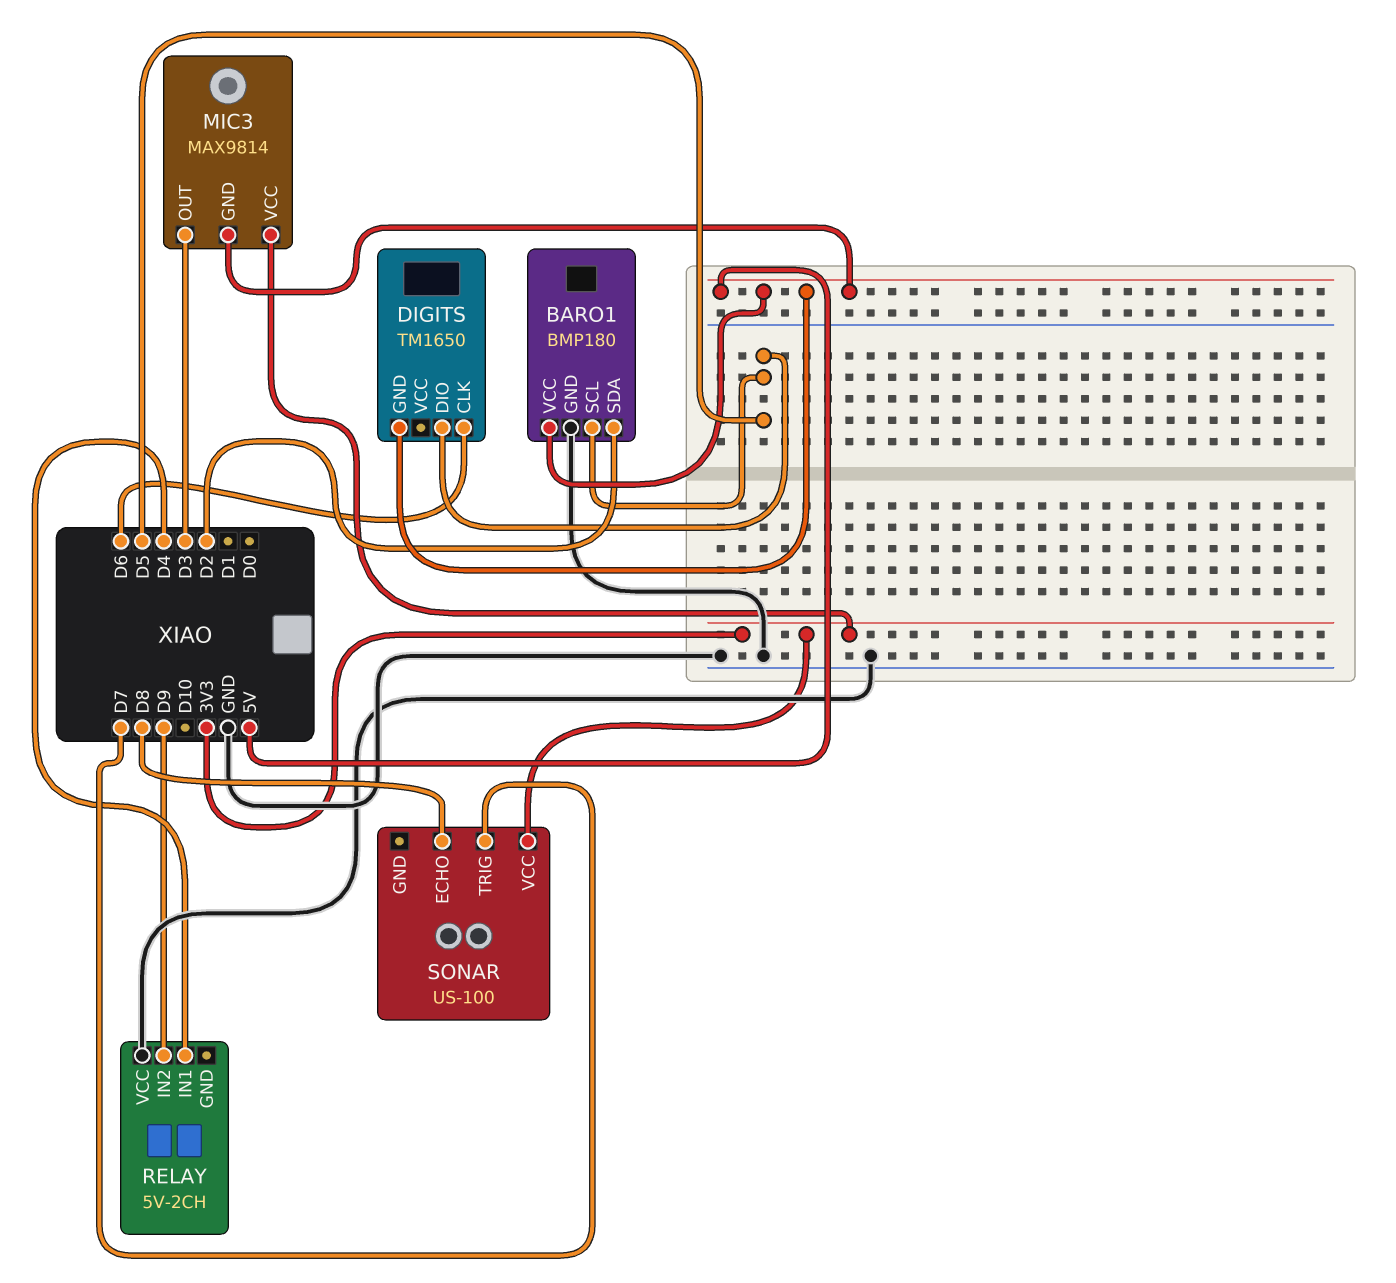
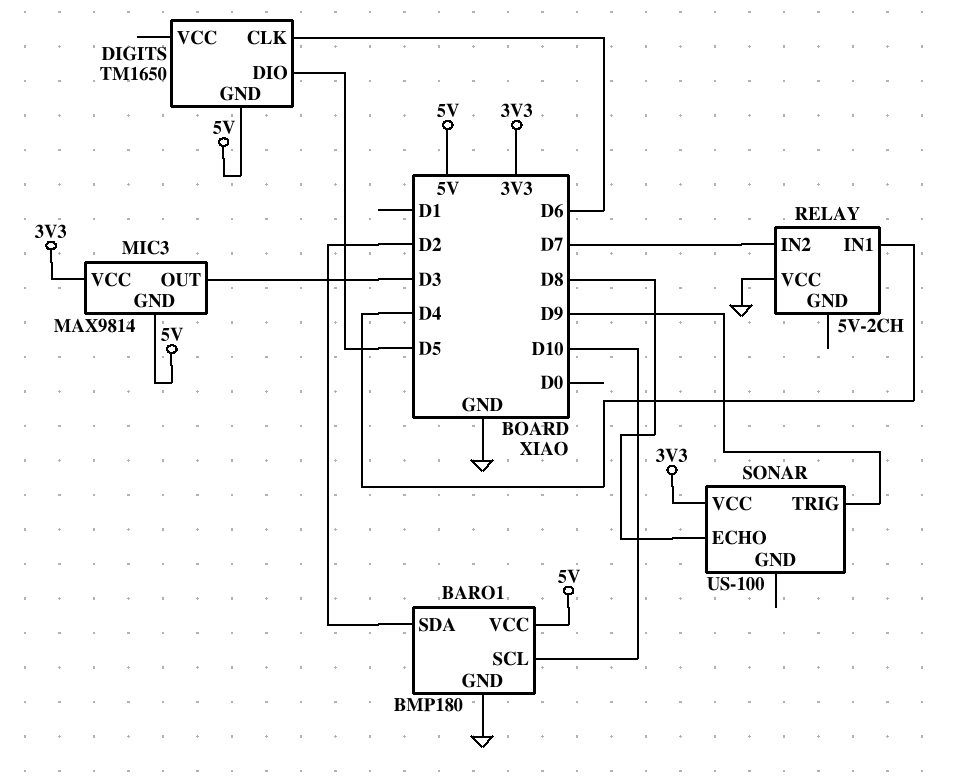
BARO1 pin SCL: D5 -> D10
RELAY pin IN2: D9 -> D7
SONAR pin TRIG: D7 -> D9

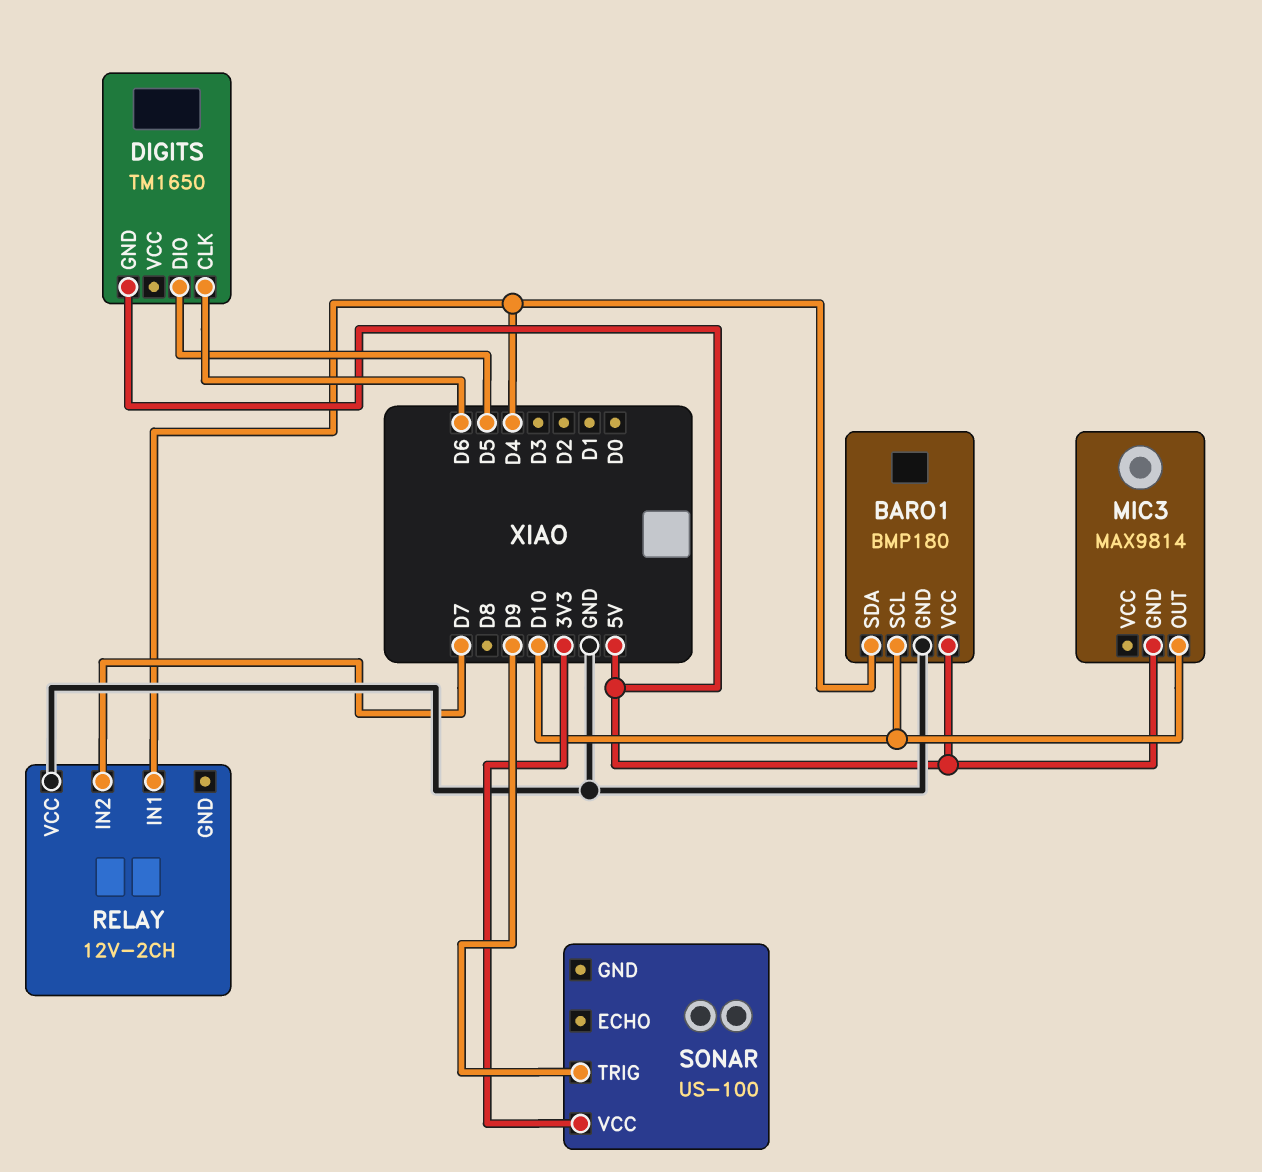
BARO1 pin SDA: D2 -> D4
MIC3 pin OUT: D3 -> D10
MIC3 pin VCC: 3V3 -> none
RELAY: 5V-2CH -> 12V-2CH
SONAR pin ECHO: D8 -> none

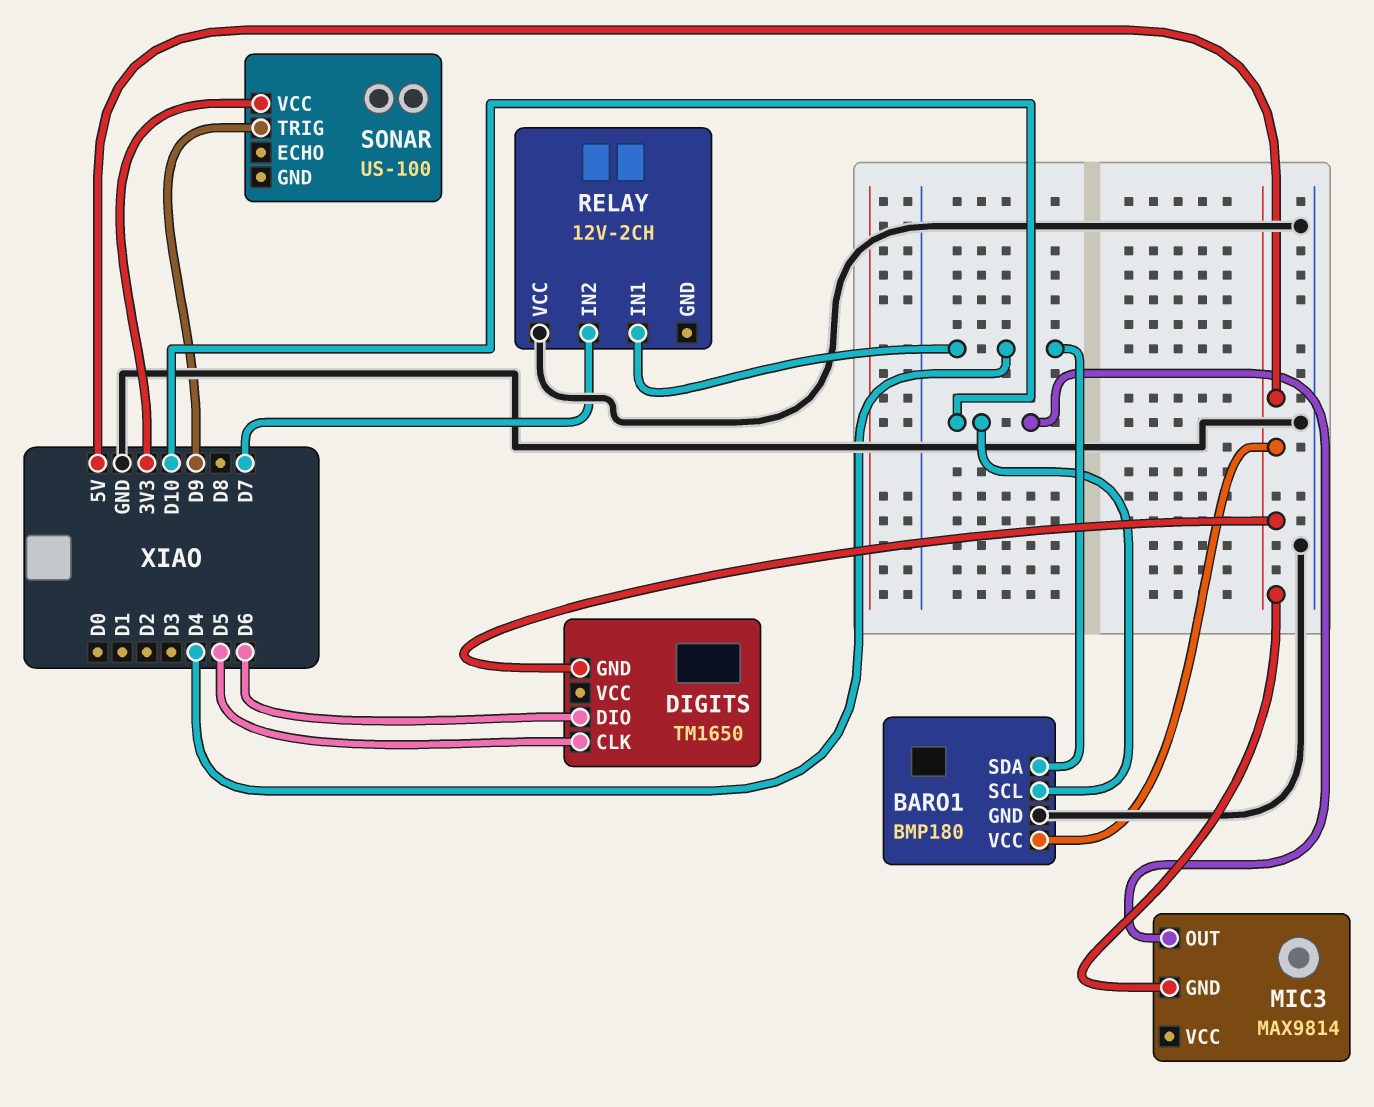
DIGITS pin CLK: D6 -> D5
DIGITS pin DIO: D5 -> D6

